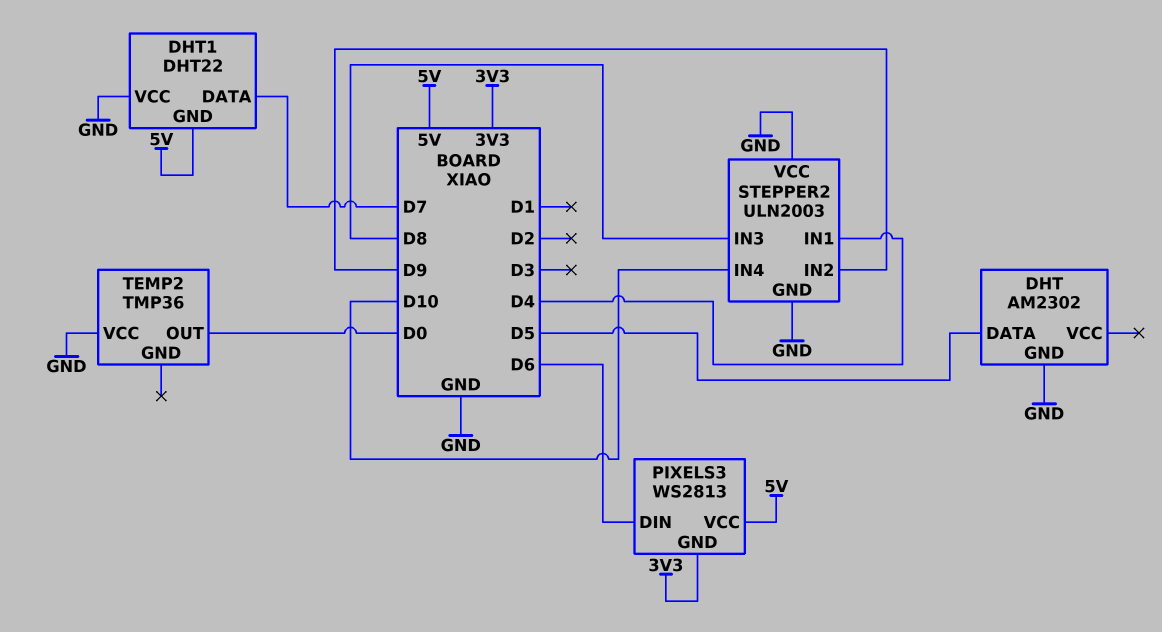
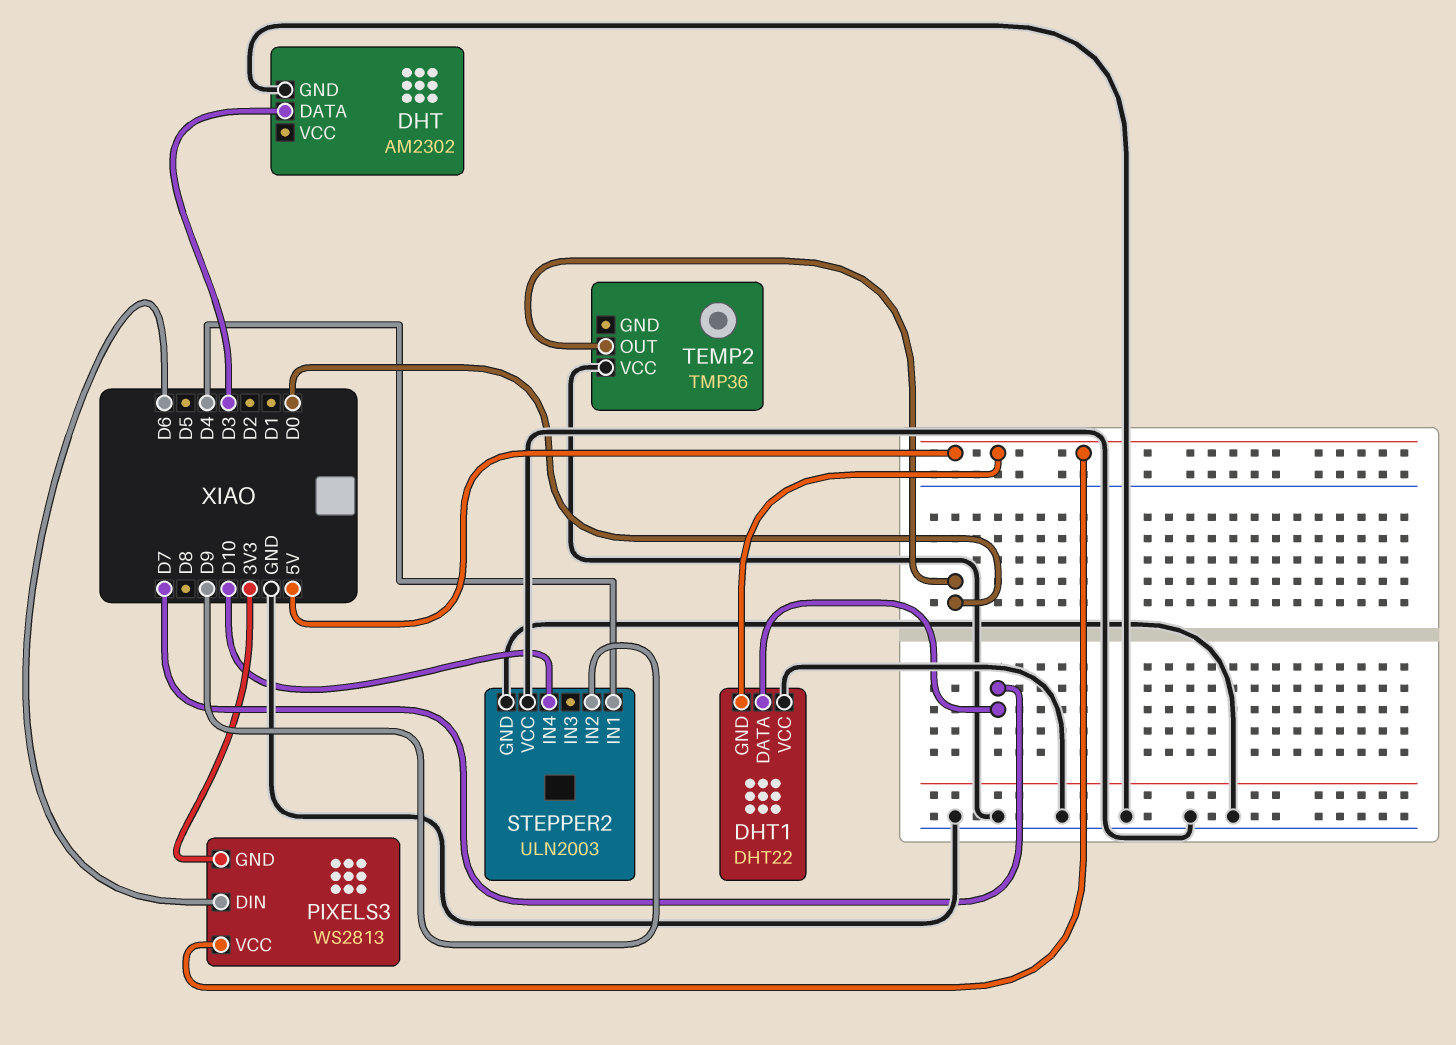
DHT pin DATA: D5 -> D3
STEPPER2 pin IN3: D8 -> none

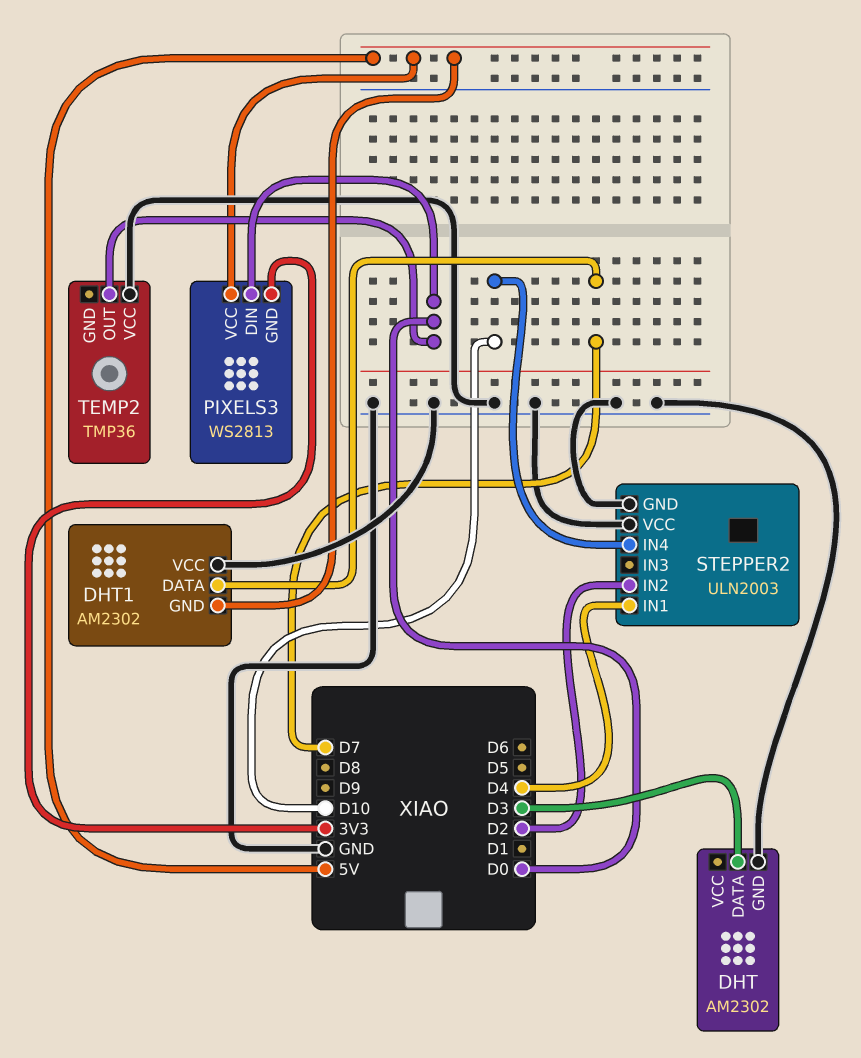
DHT1: DHT22 -> AM2302
PIXELS3 pin DIN: D6 -> D0
STEPPER2 pin IN2: D9 -> D2

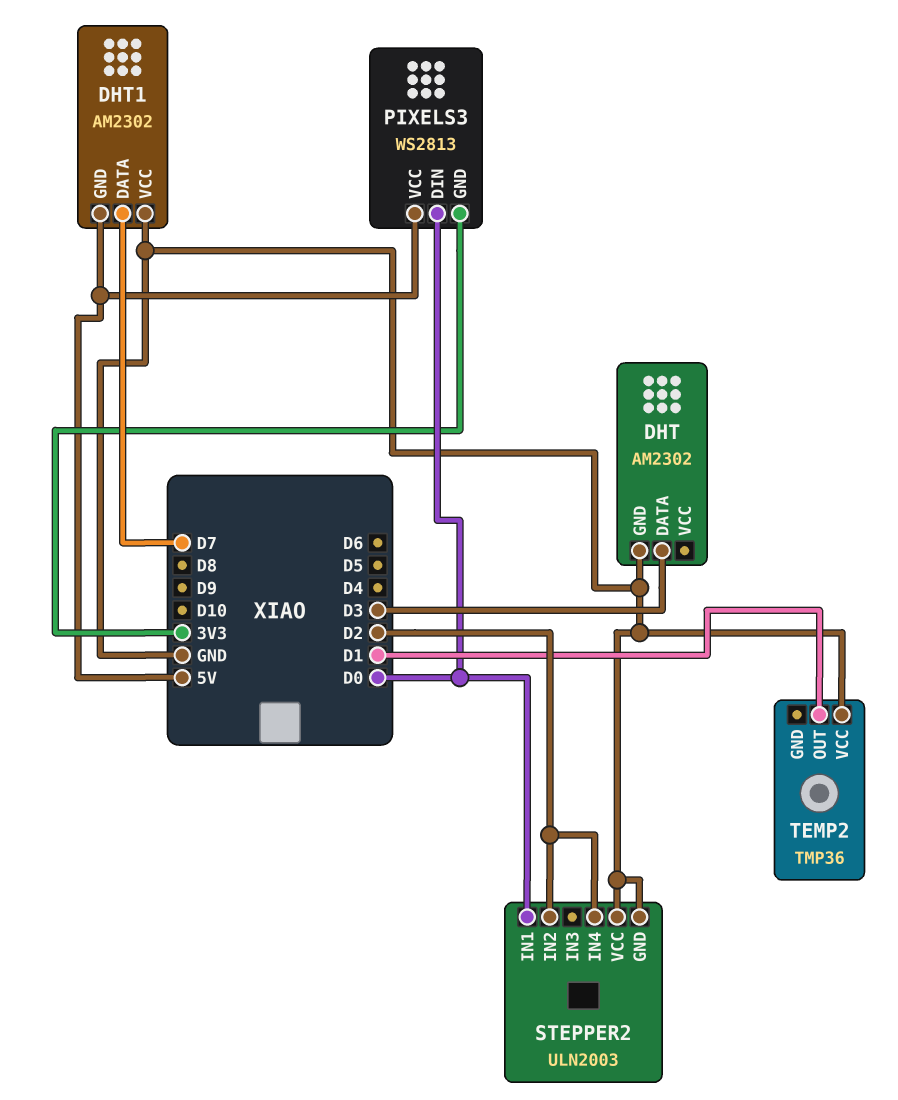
STEPPER2 pin IN1: D4 -> D0
STEPPER2 pin IN4: D10 -> D2
TEMP2 pin OUT: D0 -> D1

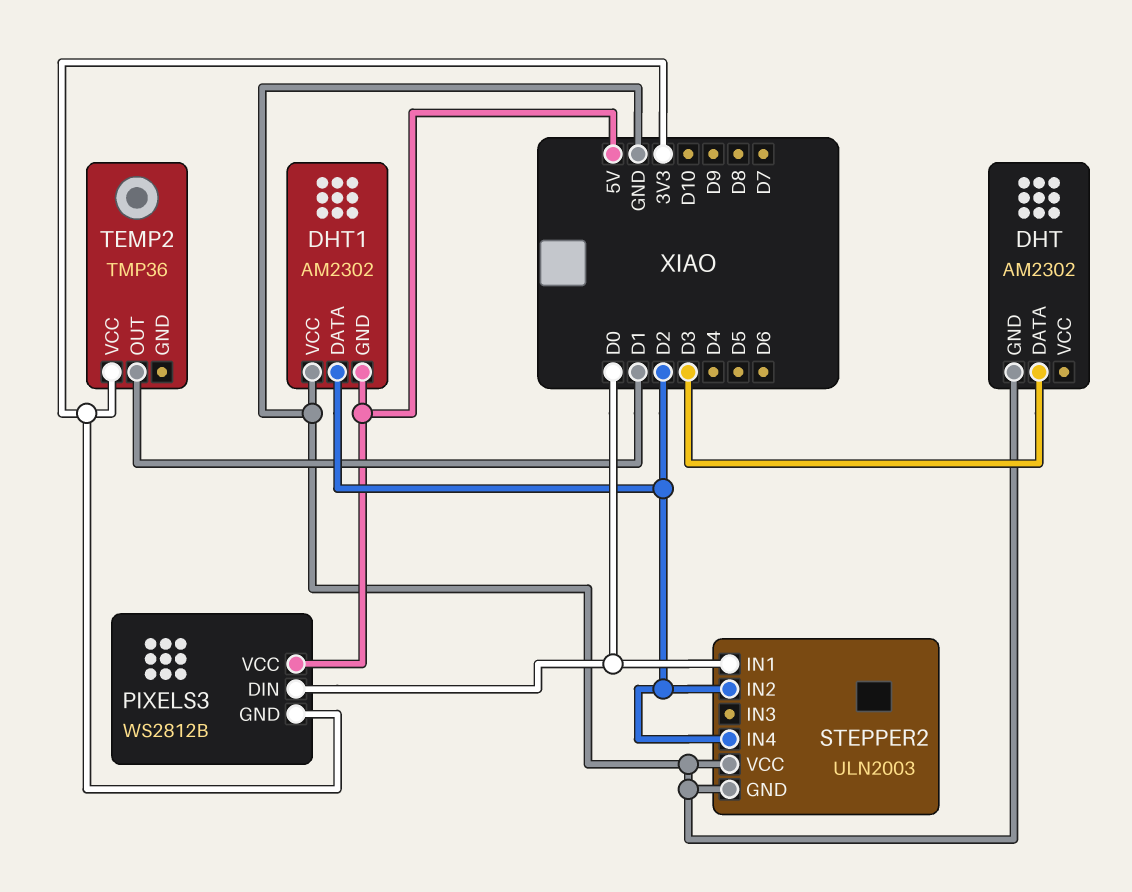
DHT1 pin DATA: D7 -> D2
PIXELS3: WS2813 -> WS2812B
TEMP2 pin VCC: GND -> 3V3

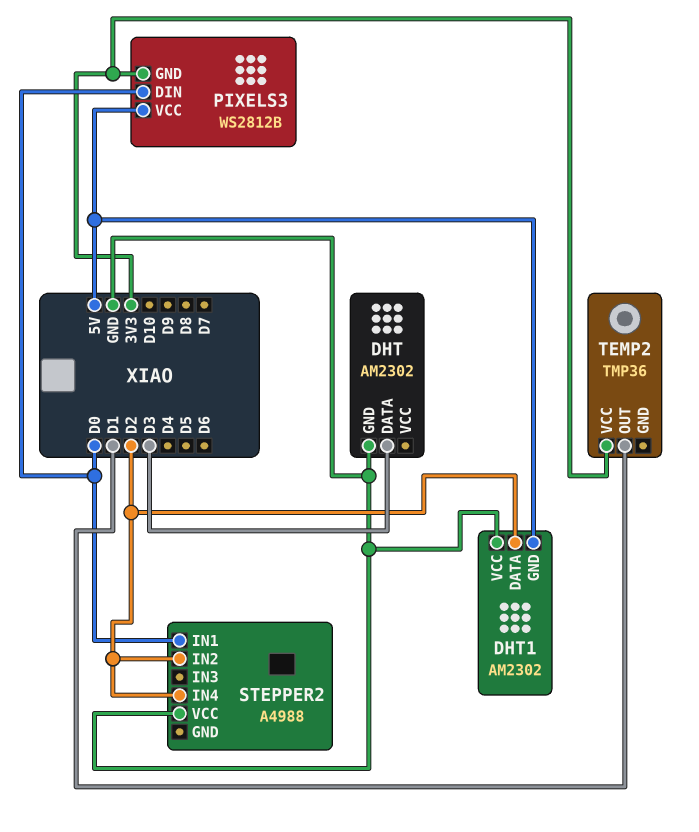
STEPPER2: ULN2003 -> A4988
STEPPER2 pin GND: GND -> none

